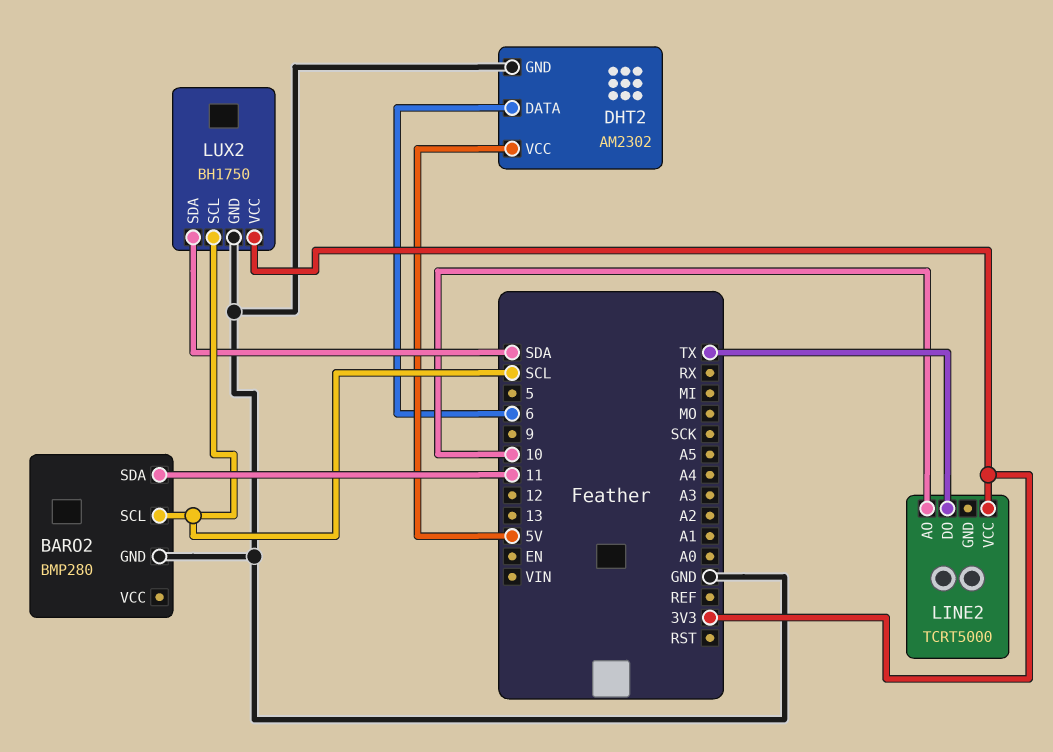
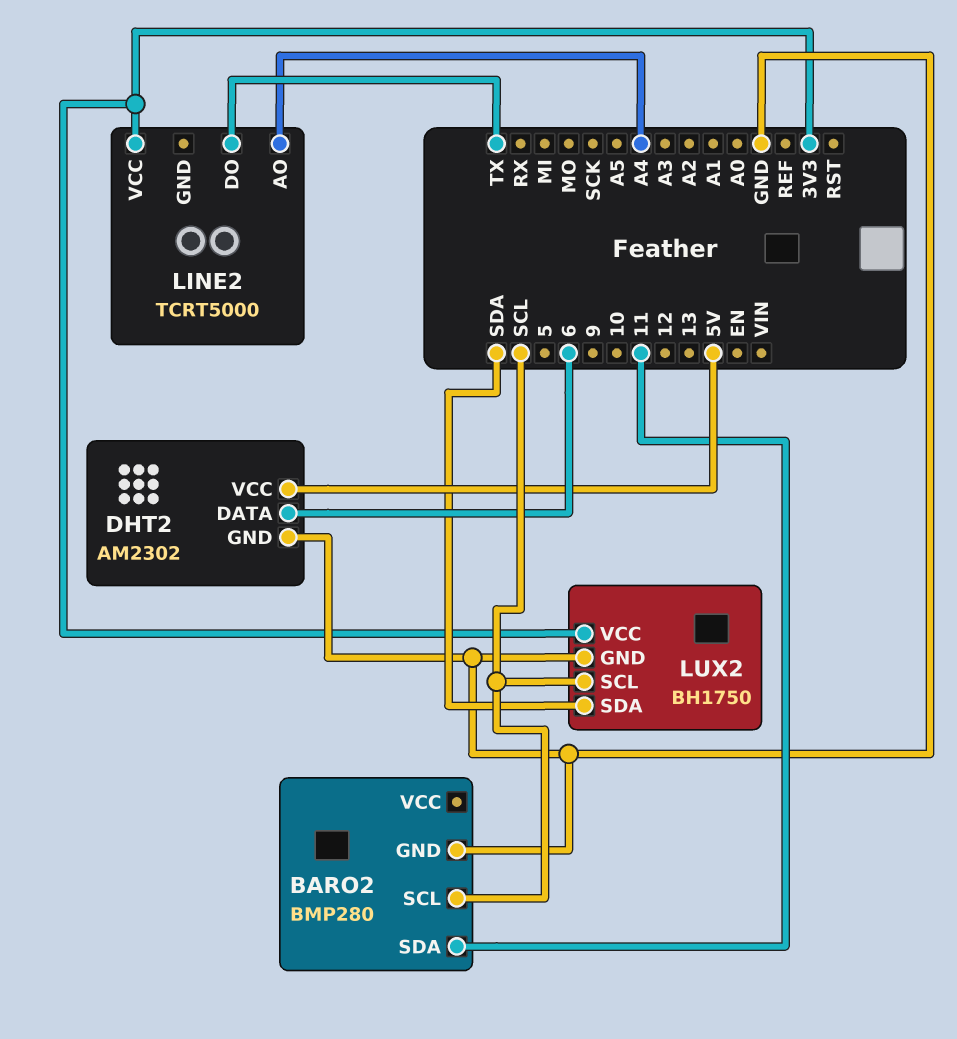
LINE2 pin AO: 10 -> A4

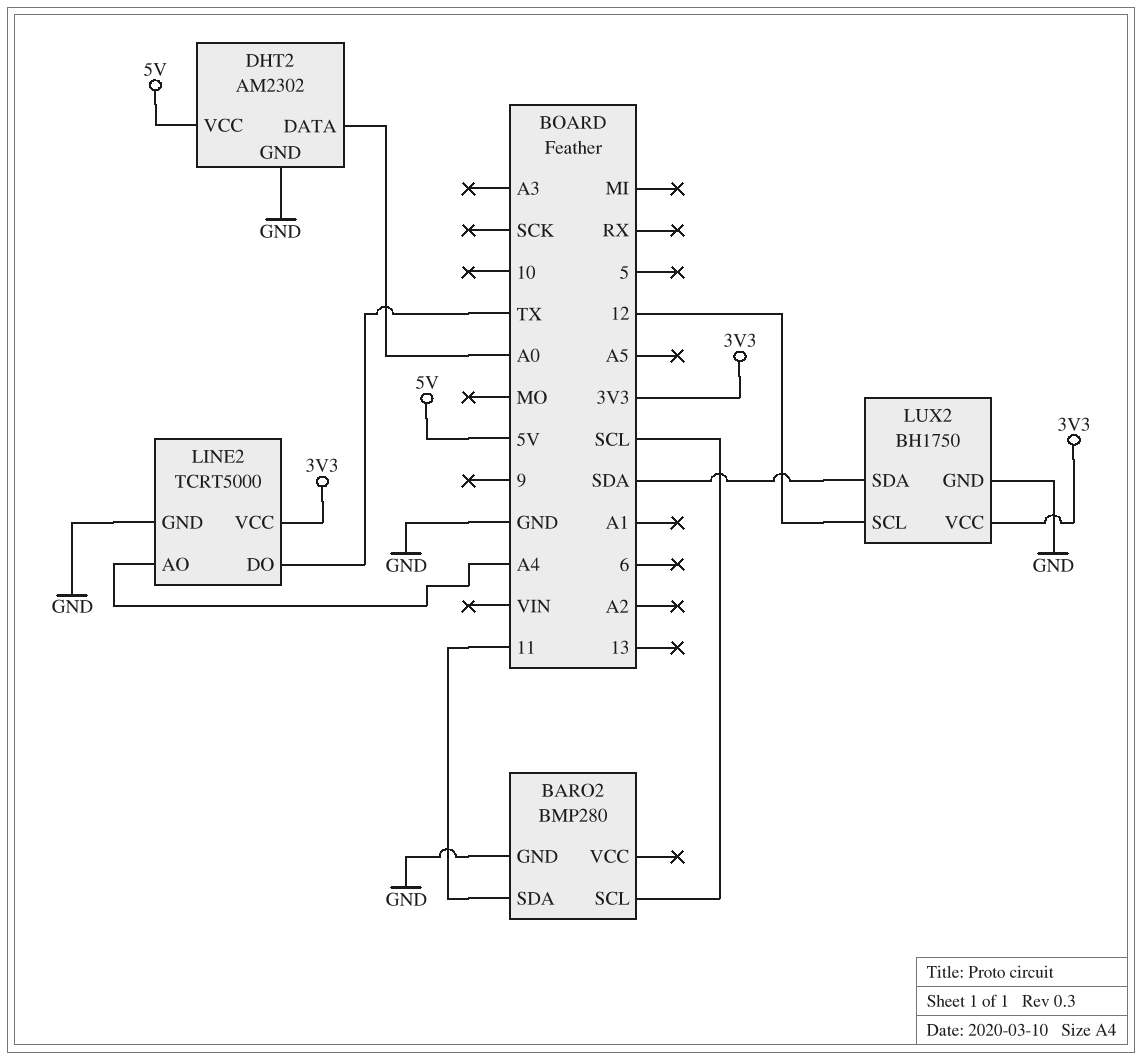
DHT2 pin DATA: 6 -> A0
LINE2 pin GND: none -> GND
LUX2 pin SCL: SCL -> 12

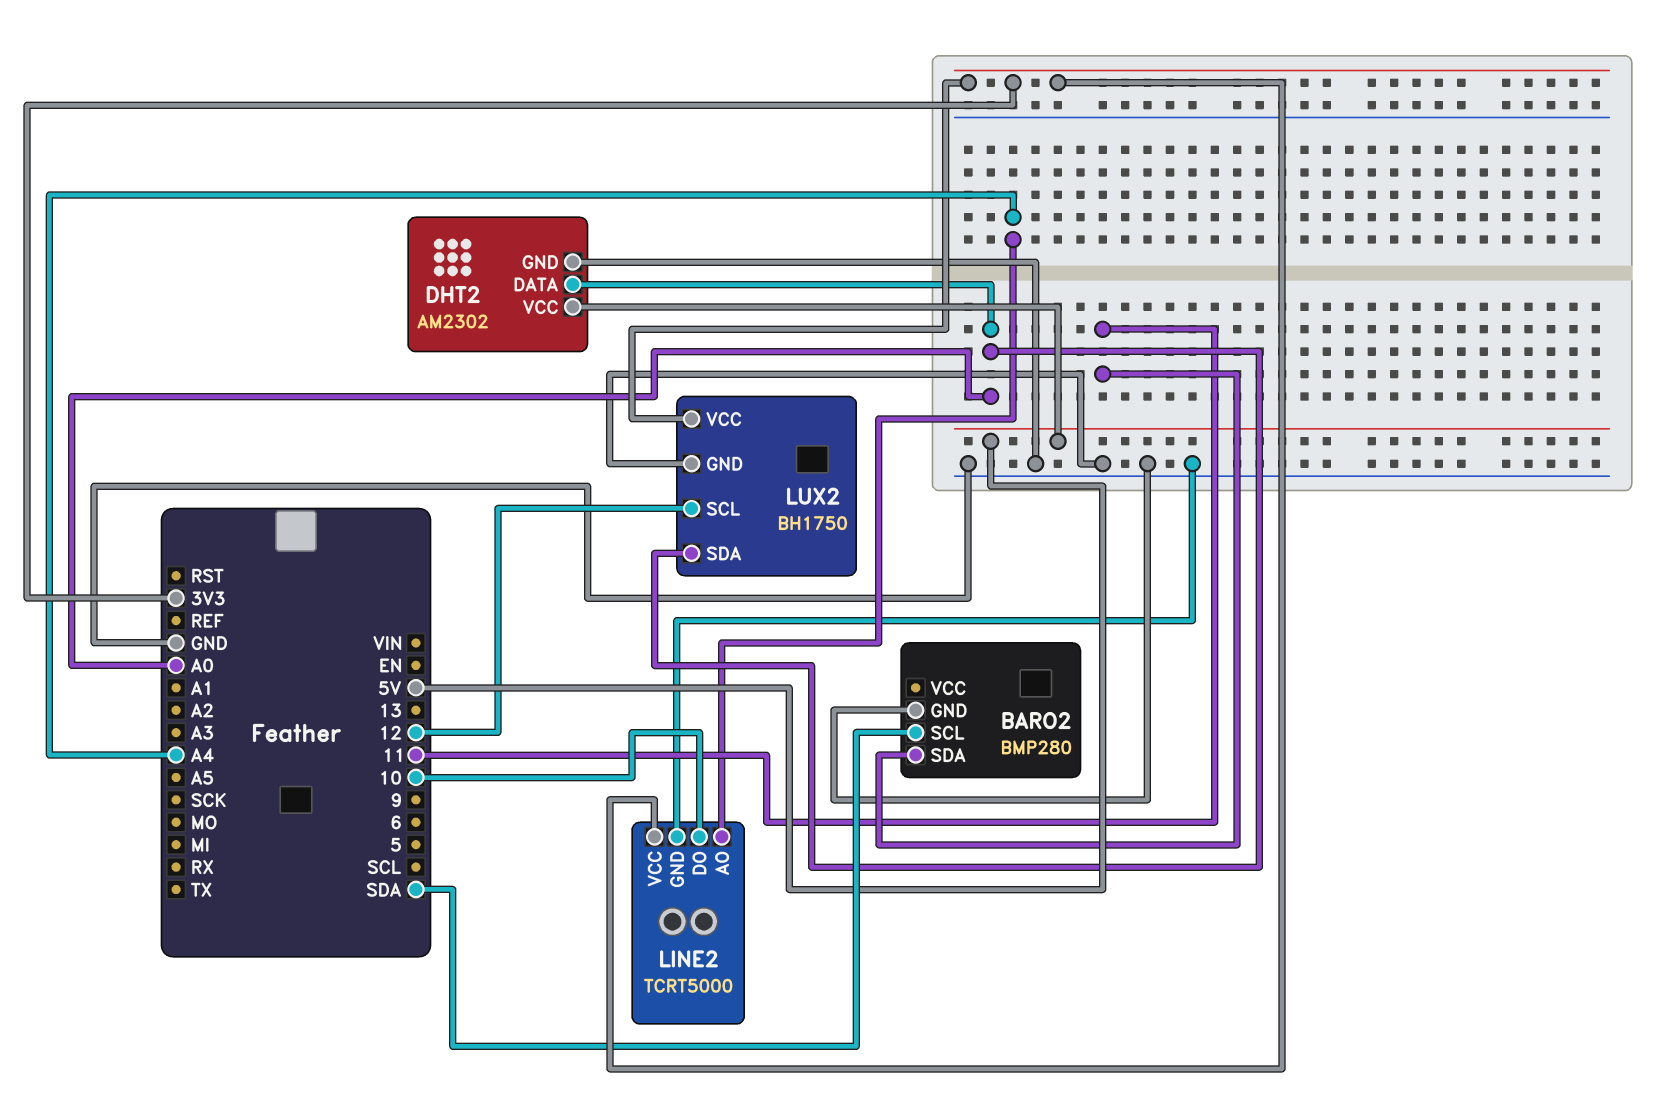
BARO2 pin SCL: SCL -> SDA
LINE2 pin DO: TX -> 10
LUX2 pin SDA: SDA -> A0

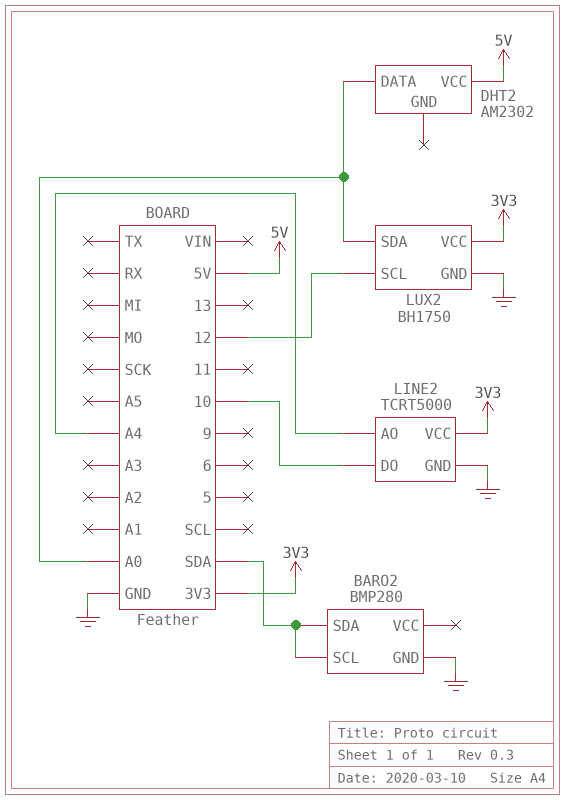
BARO2 pin SDA: 11 -> SDA
DHT2 pin GND: GND -> none

